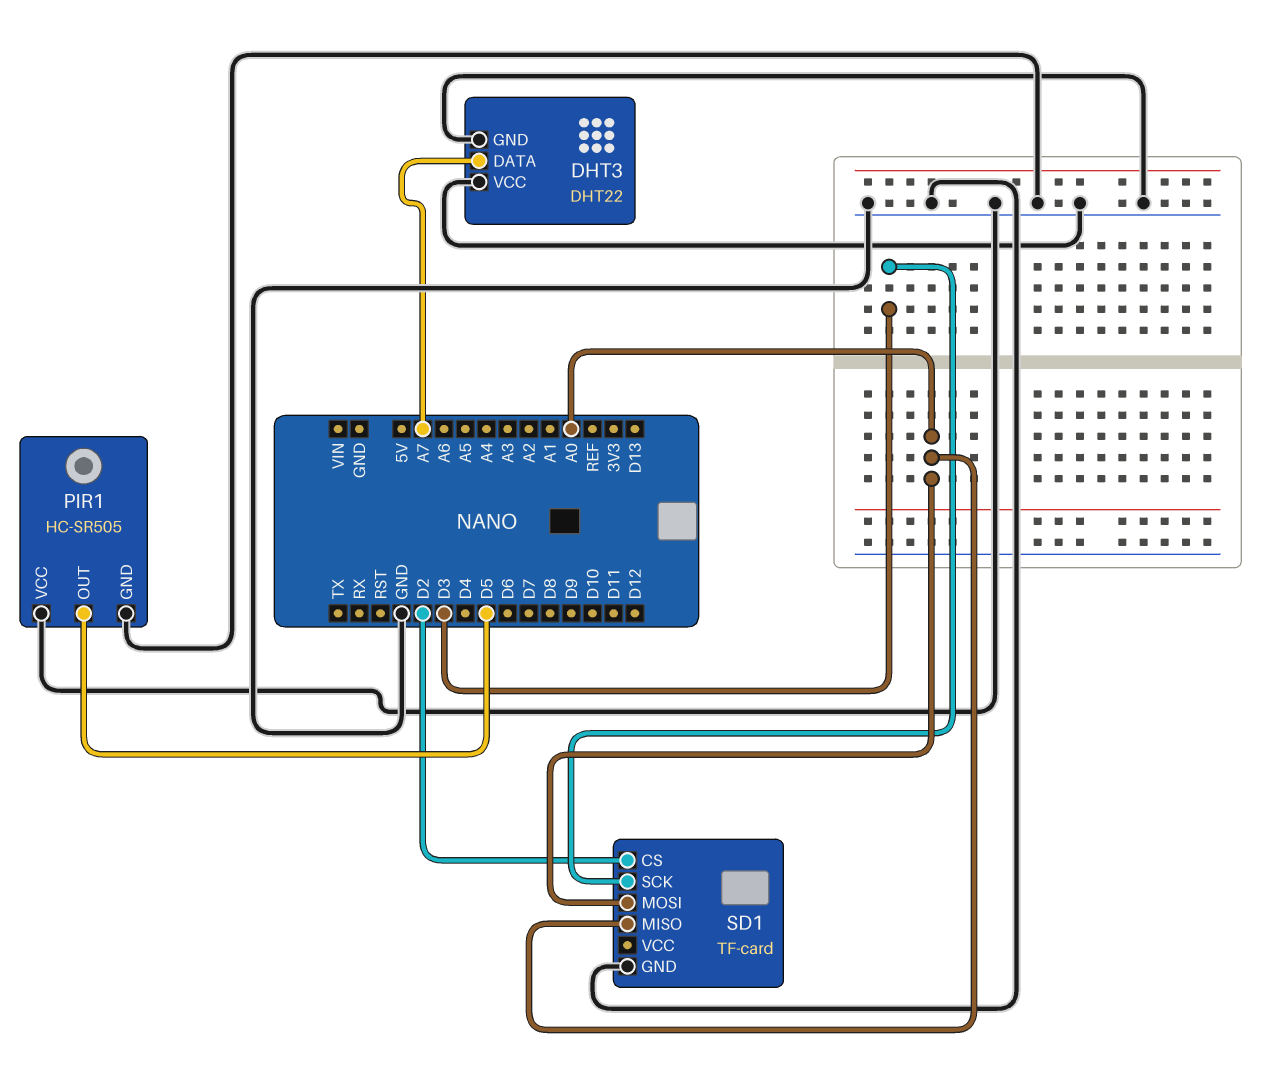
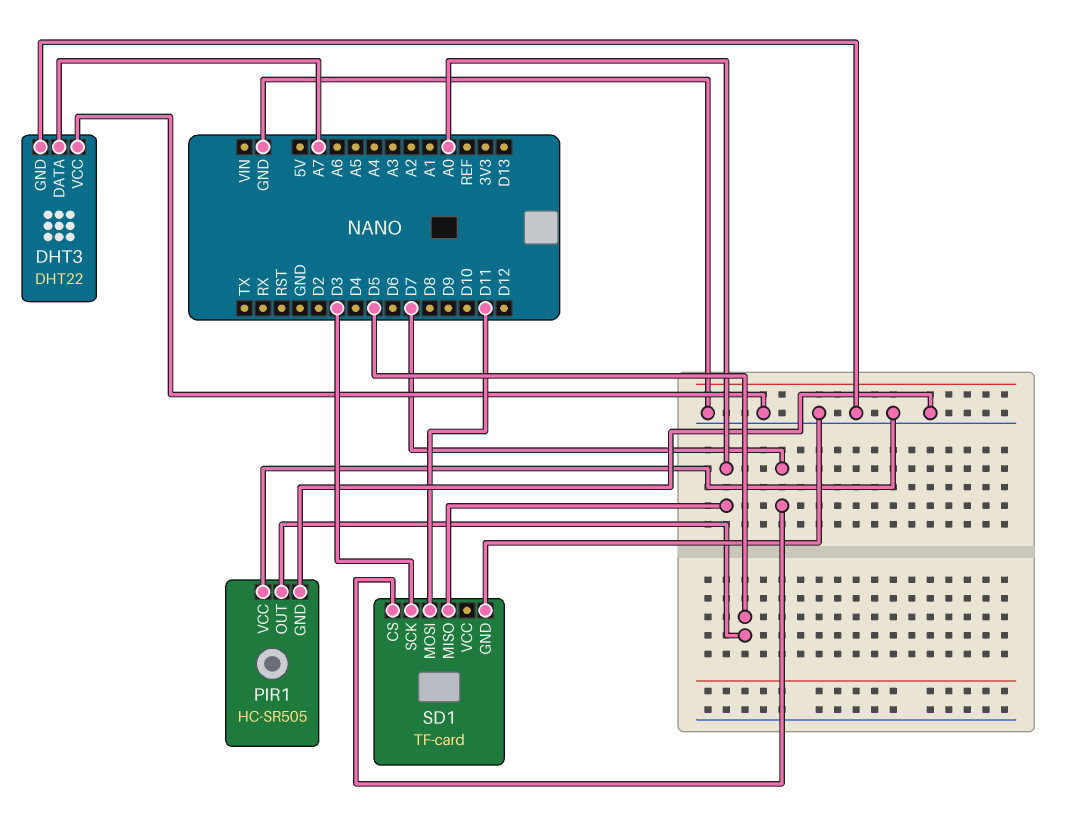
SD1 pin CS: D2 -> D7
SD1 pin MOSI: A0 -> D11

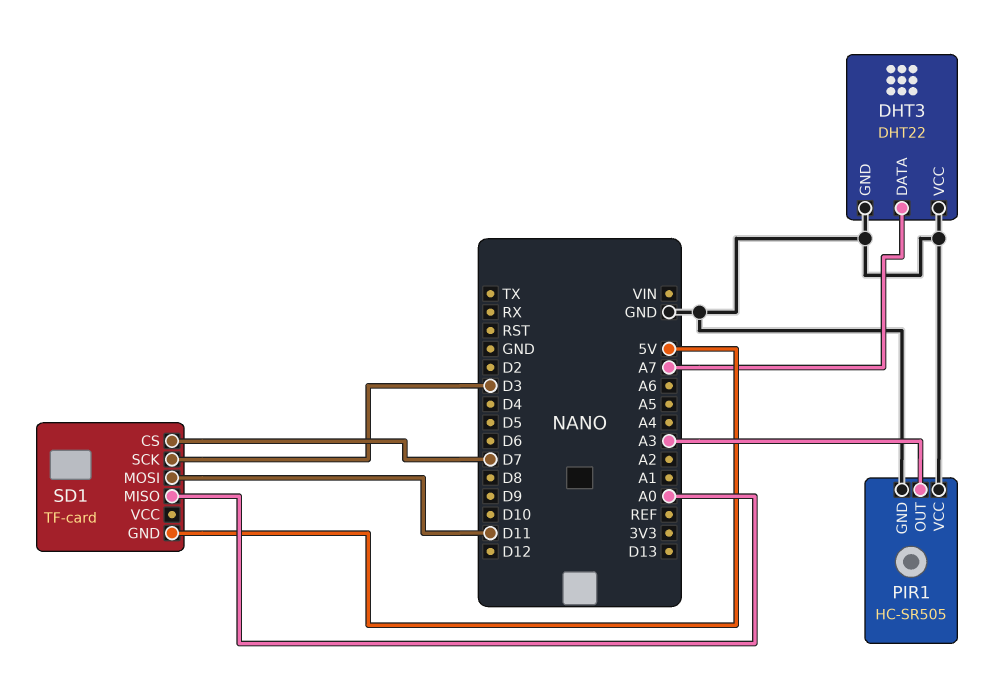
PIR1 pin OUT: D5 -> A3
SD1 pin GND: GND -> 5V

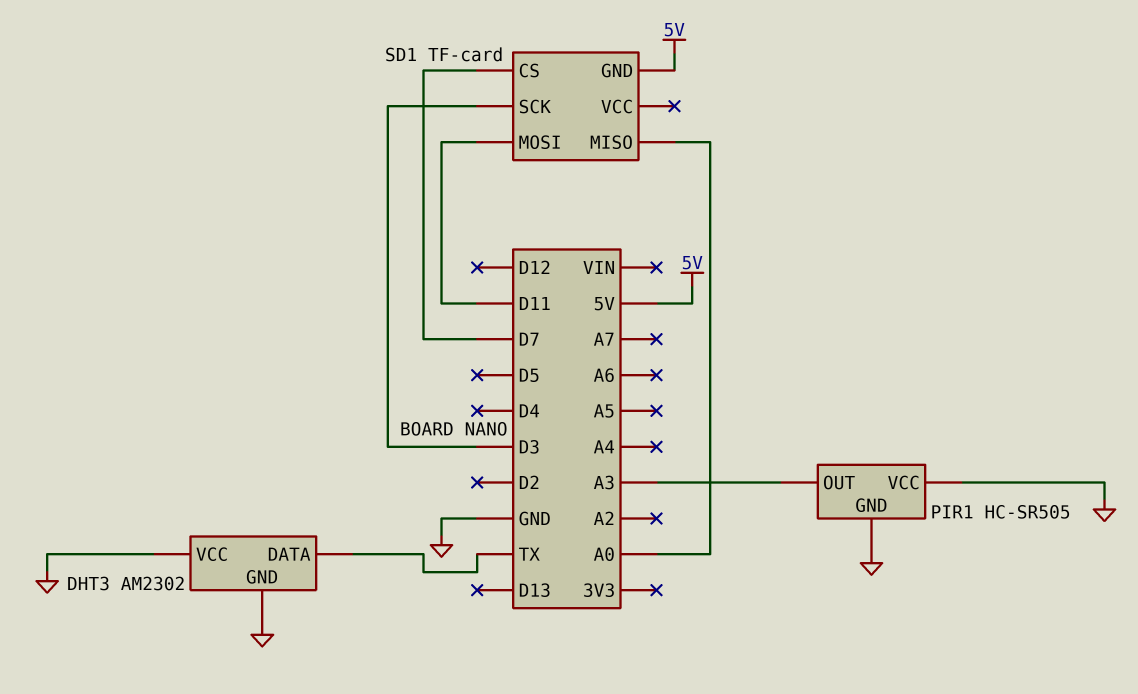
DHT3: DHT22 -> AM2302
DHT3 pin DATA: A7 -> TX

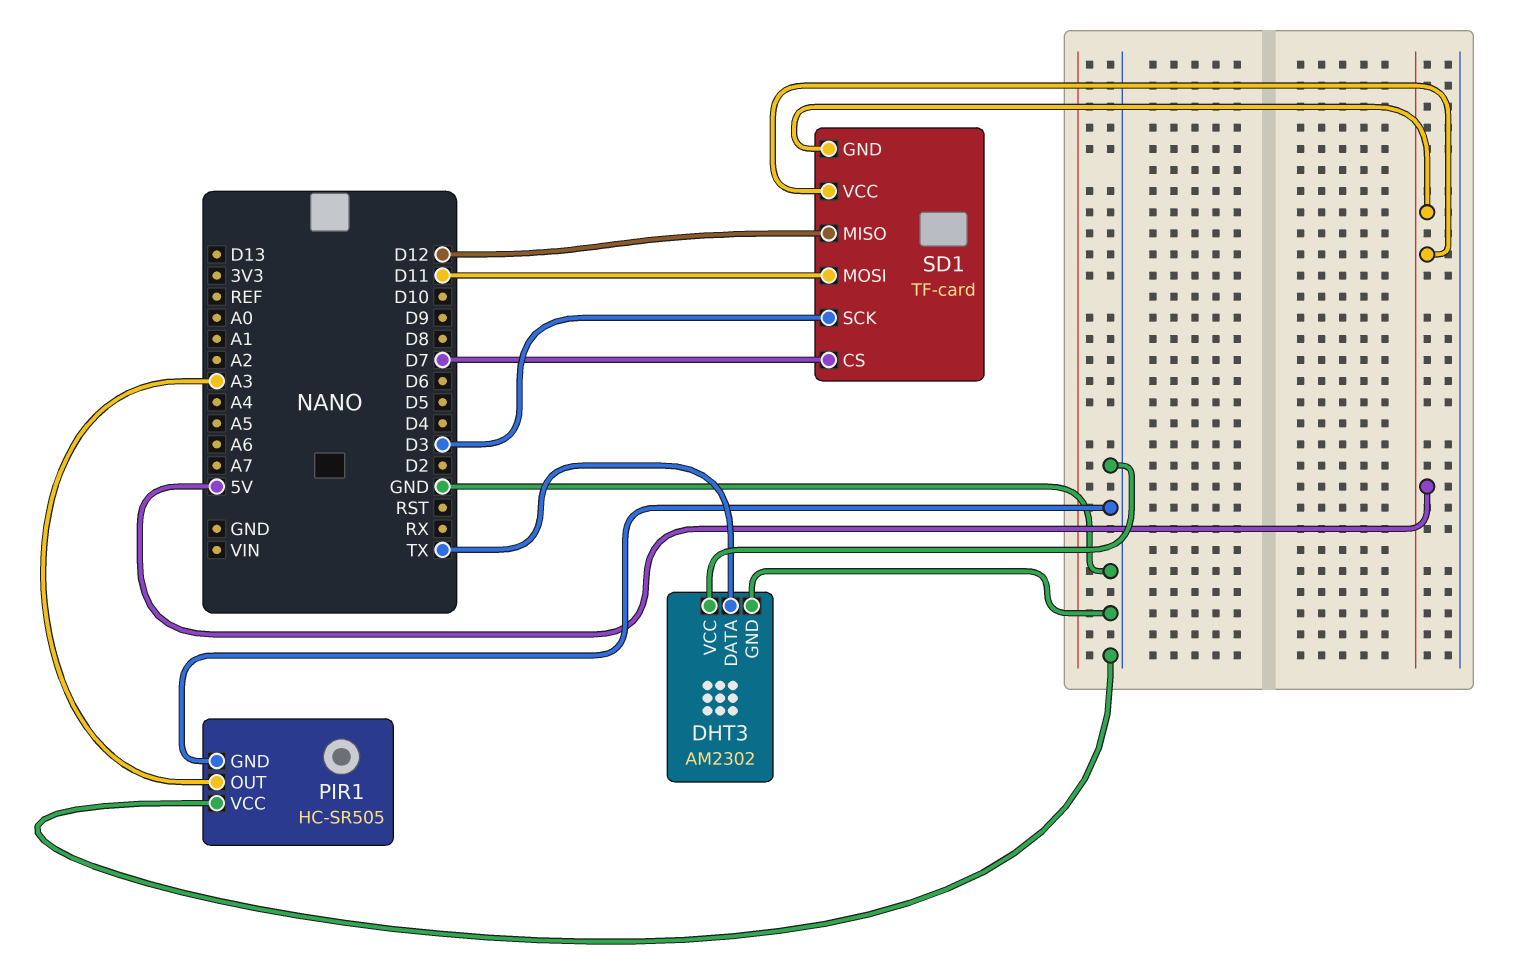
SD1 pin MISO: A0 -> D12
SD1 pin VCC: none -> 5V

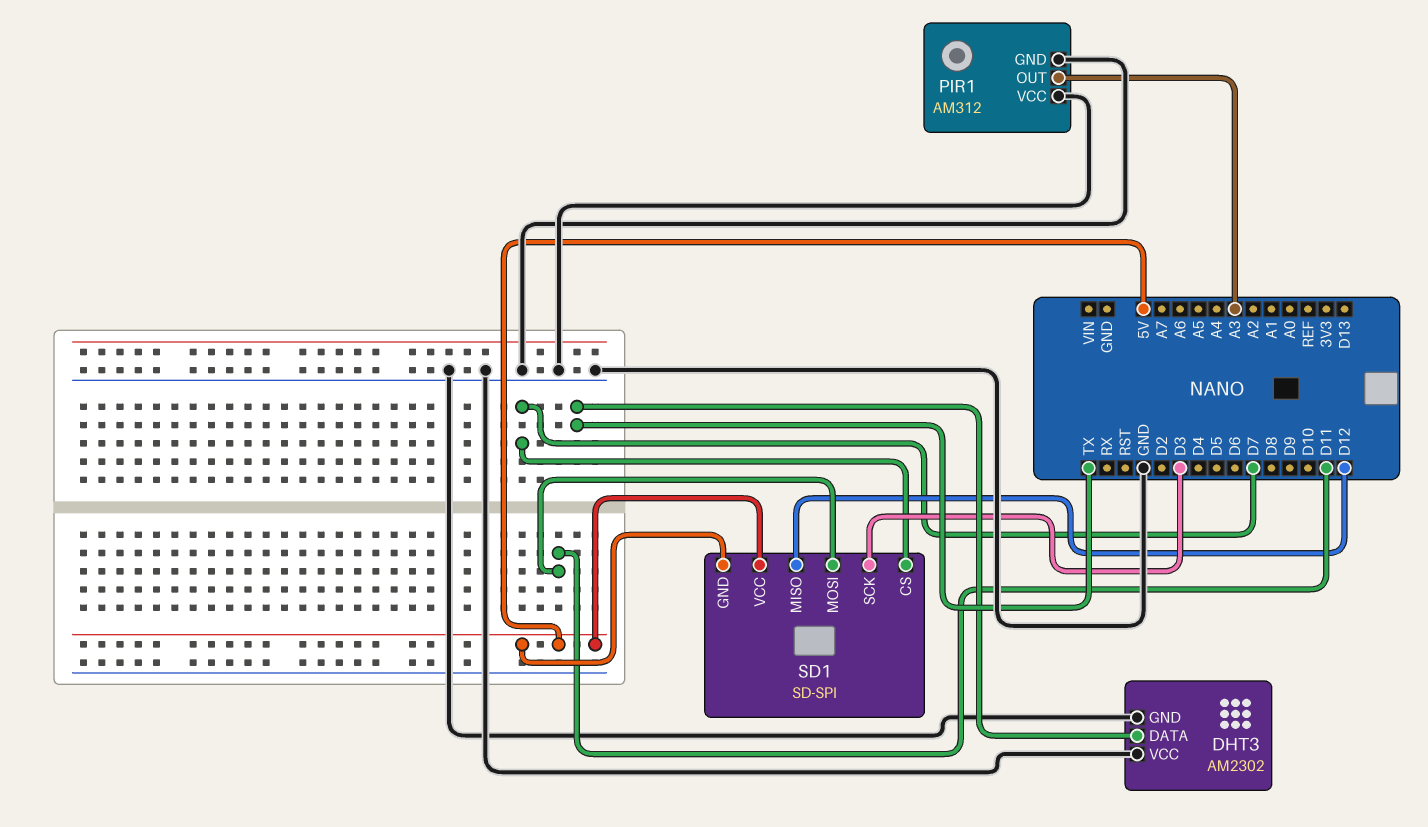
PIR1: HC-SR505 -> AM312
SD1: TF-card -> SD-SPI

